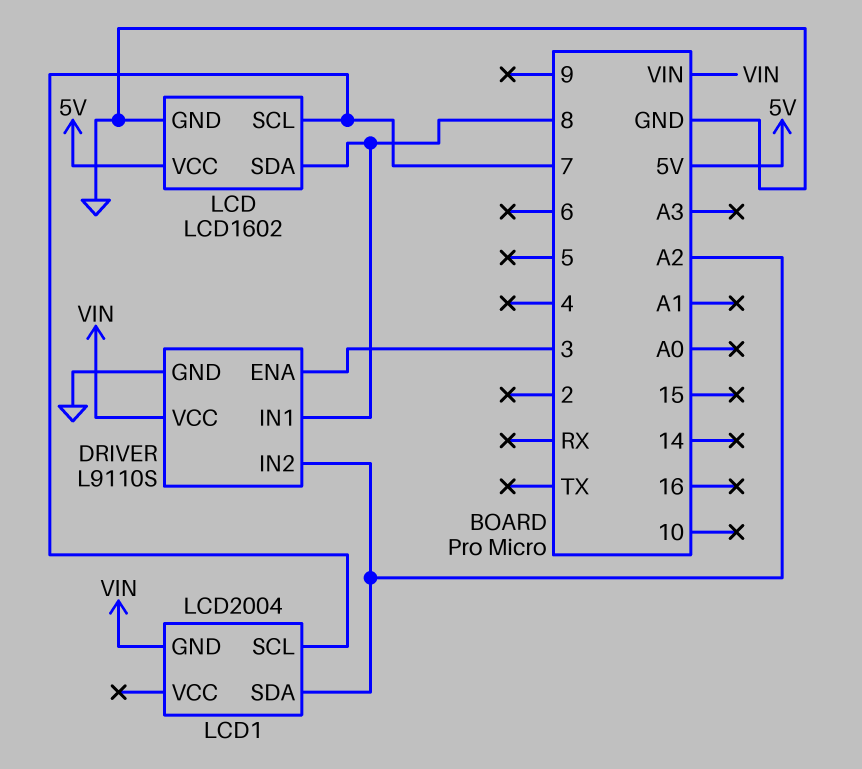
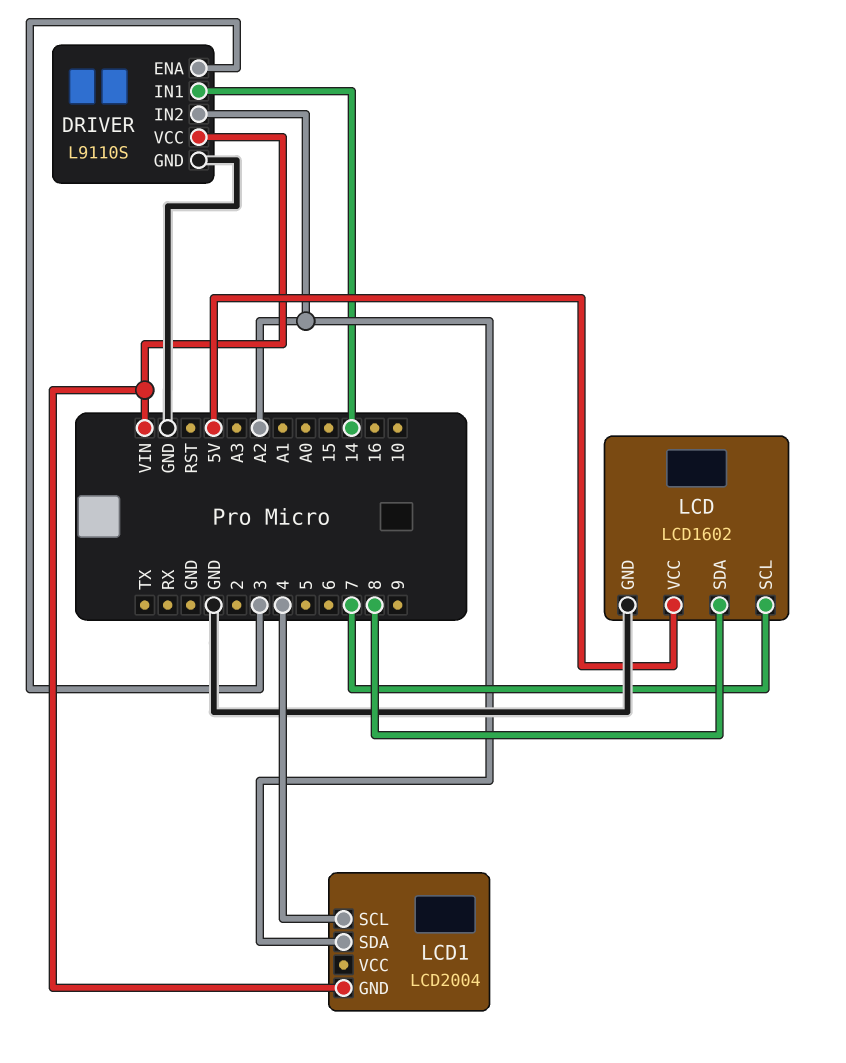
DRIVER pin IN1: 8 -> 14
LCD1 pin SCL: 7 -> 4

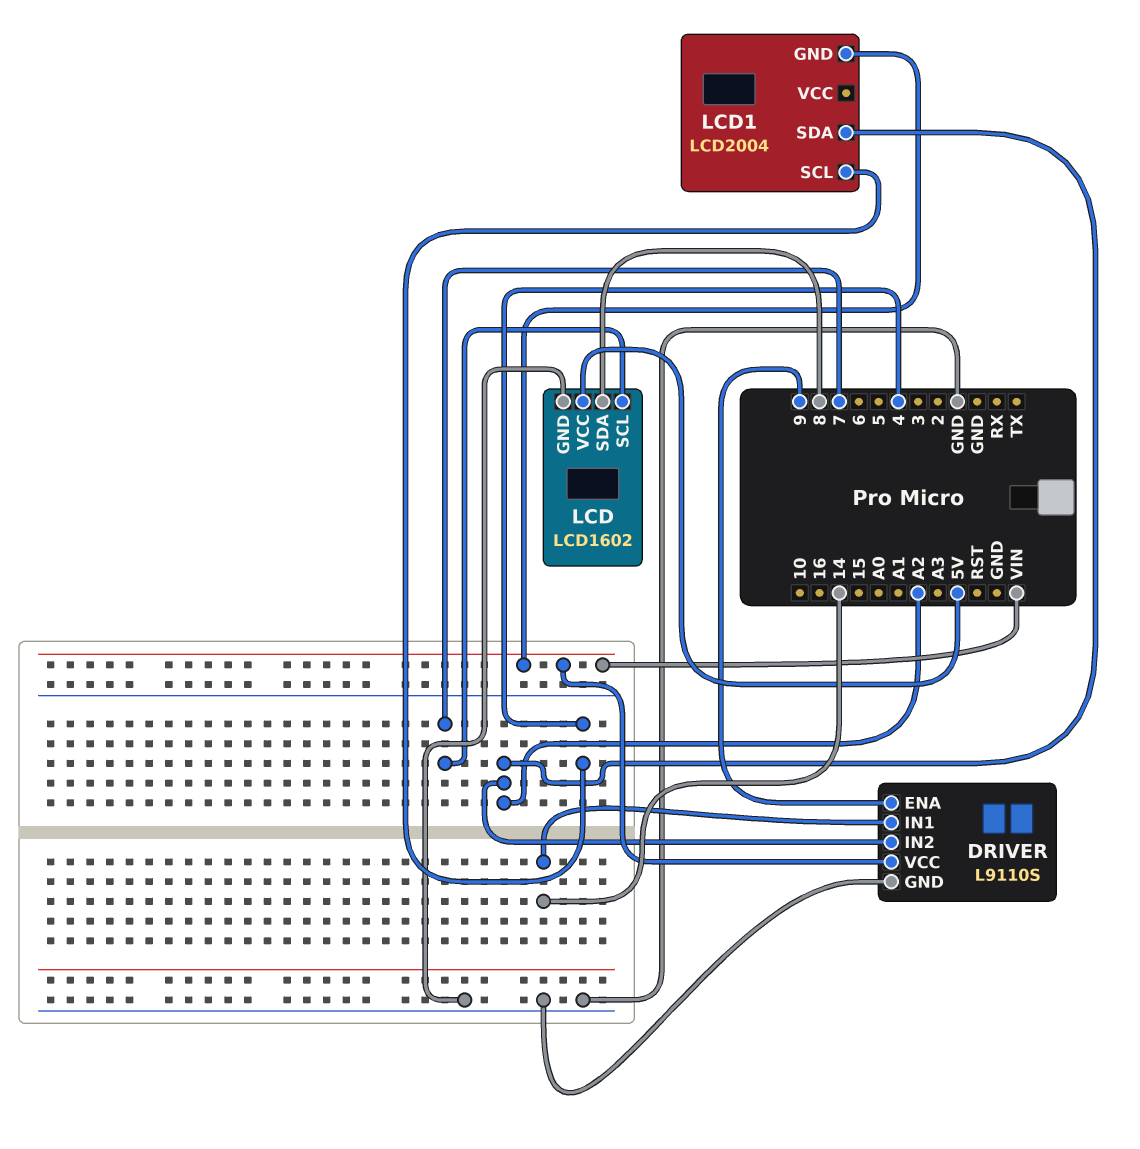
DRIVER pin ENA: 3 -> 9

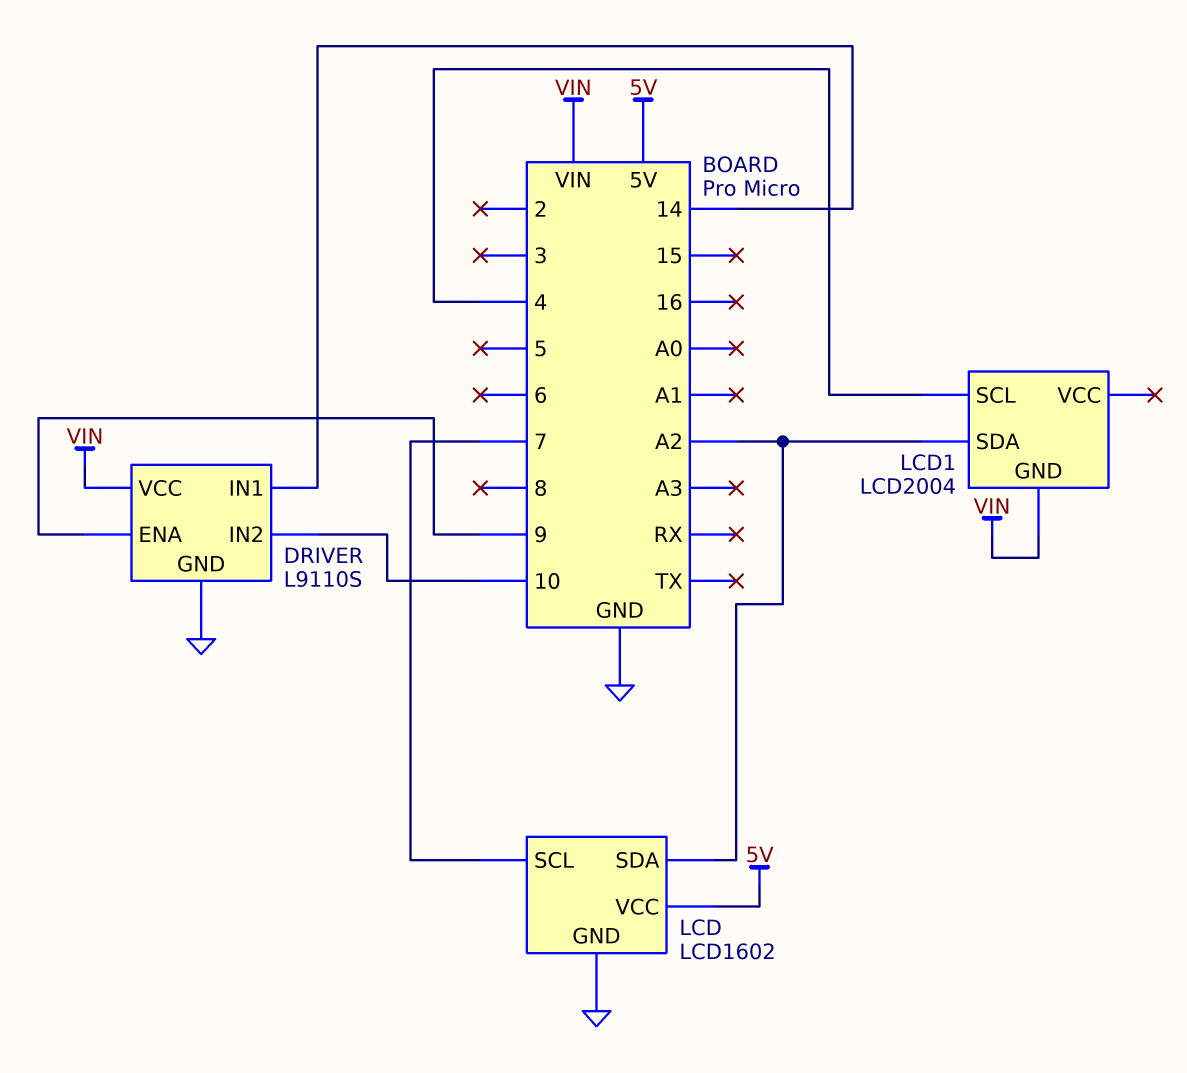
DRIVER pin IN2: A2 -> 10
LCD pin SDA: 8 -> A2

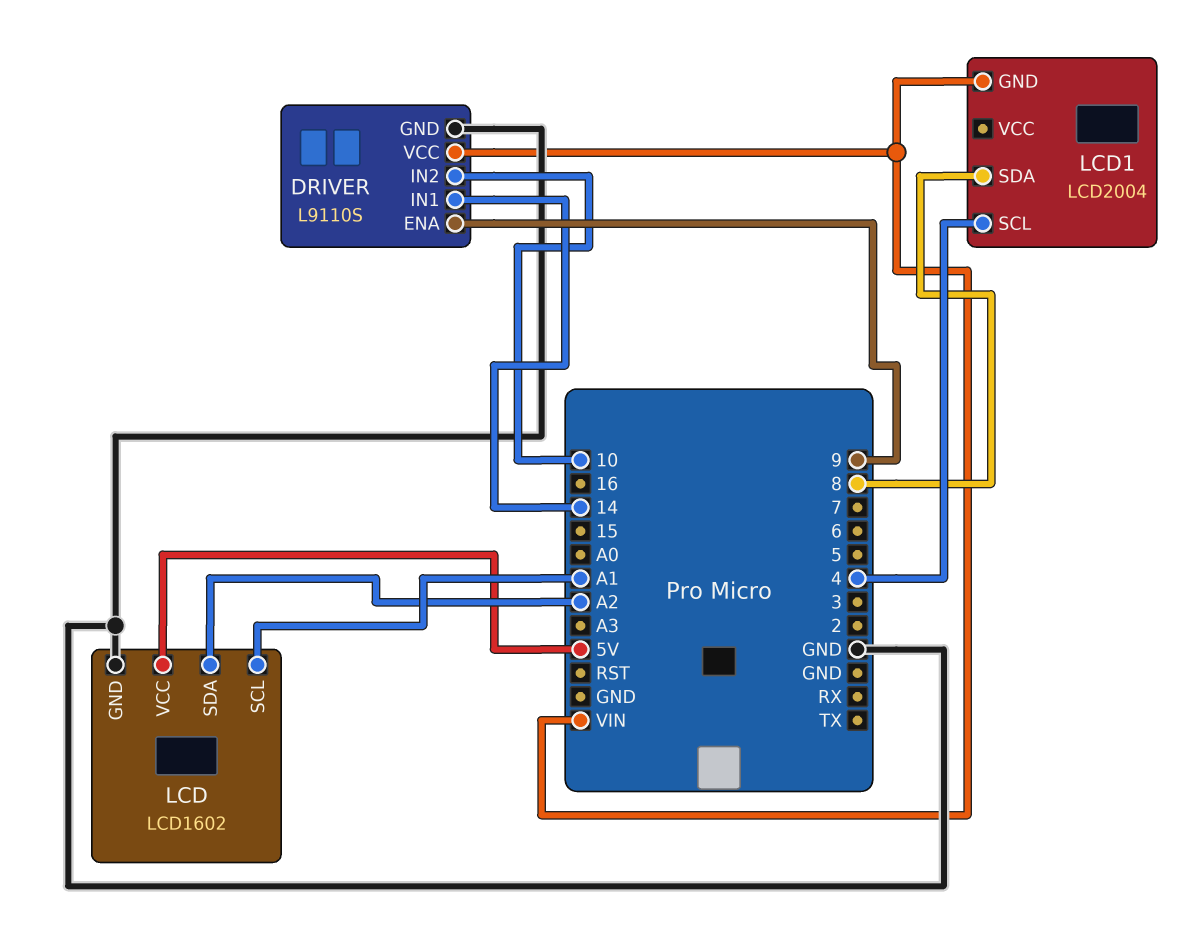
LCD pin SCL: 7 -> A1
LCD1 pin SDA: A2 -> 8

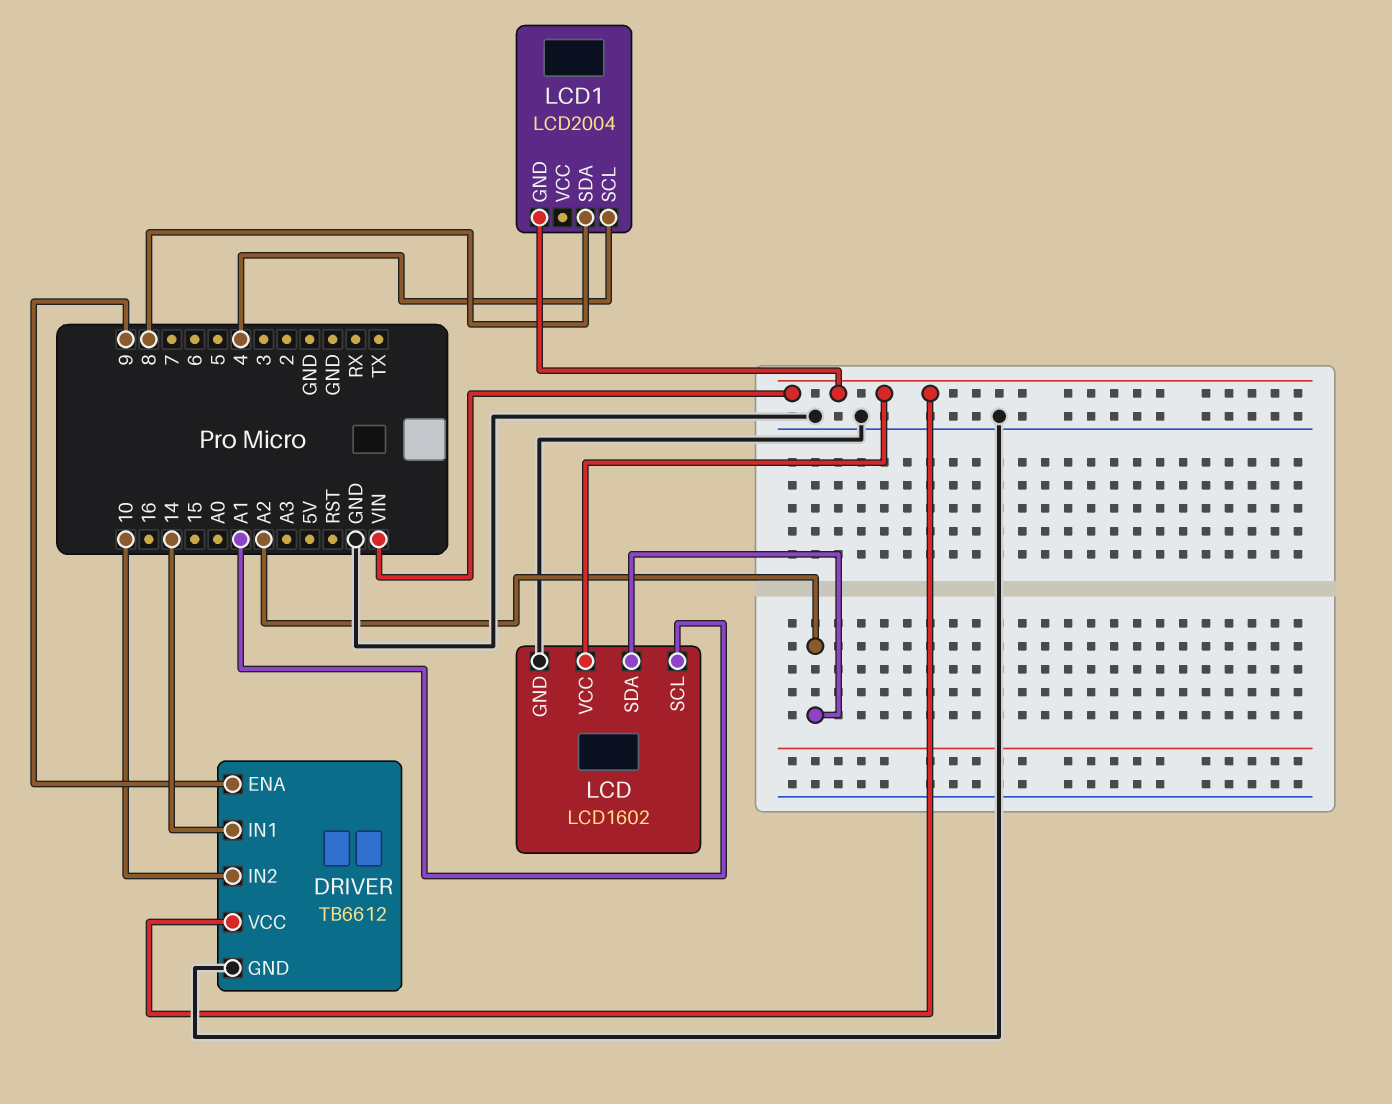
DRIVER: L9110S -> TB6612
LCD pin VCC: 5V -> VIN

